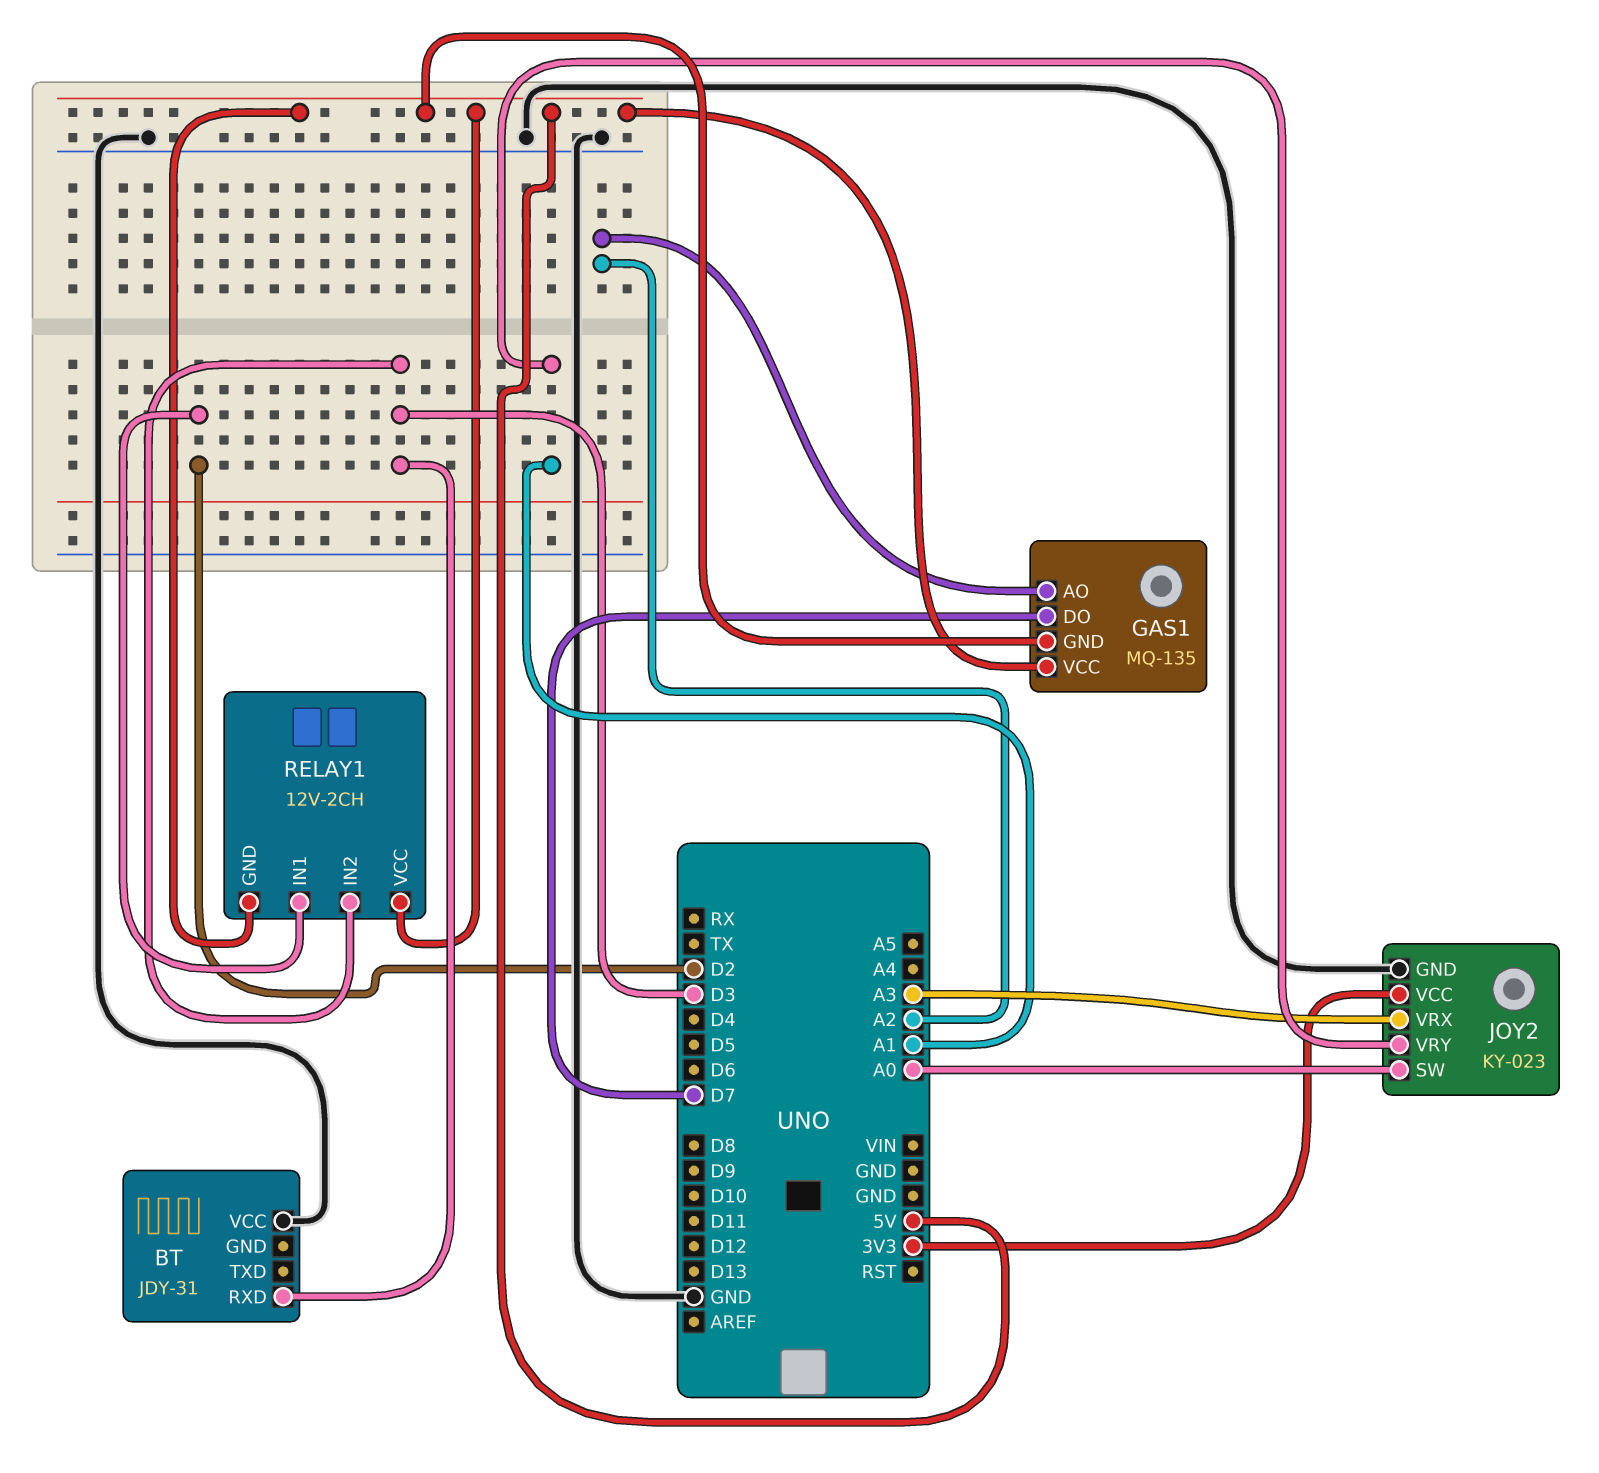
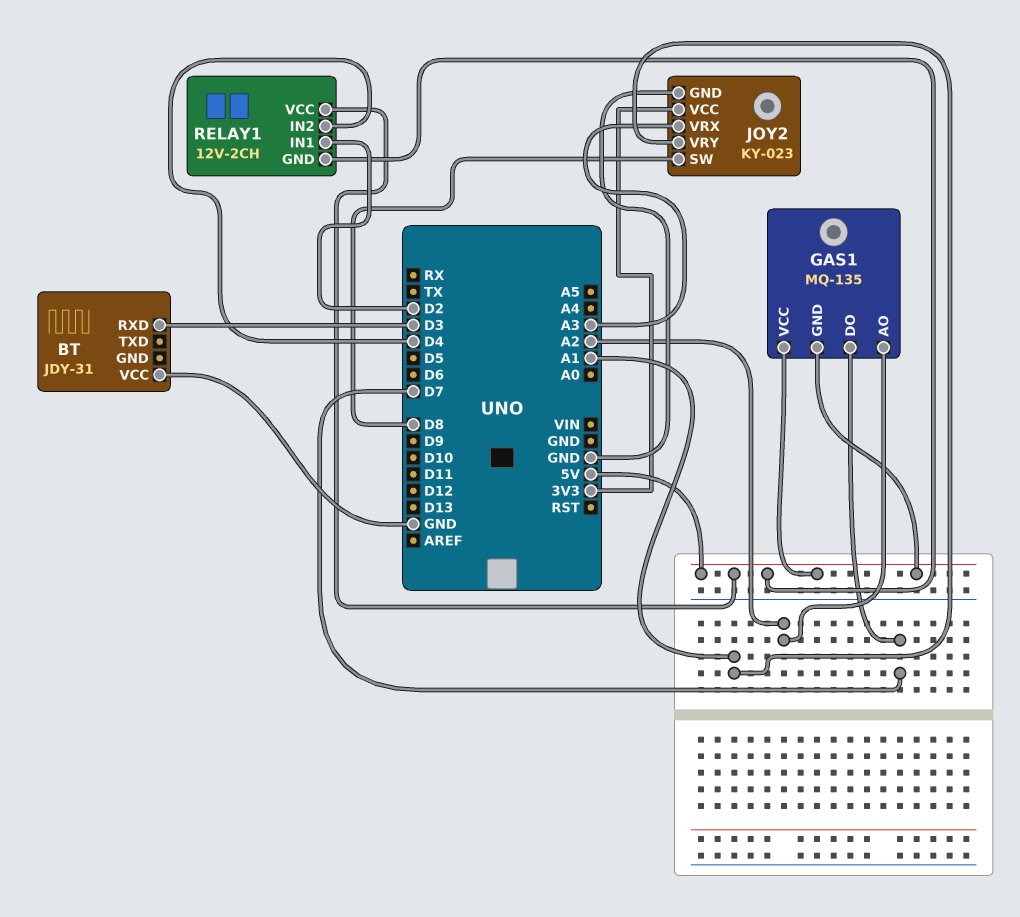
JOY2 pin SW: A0 -> D8
RELAY1 pin IN2: D3 -> D4

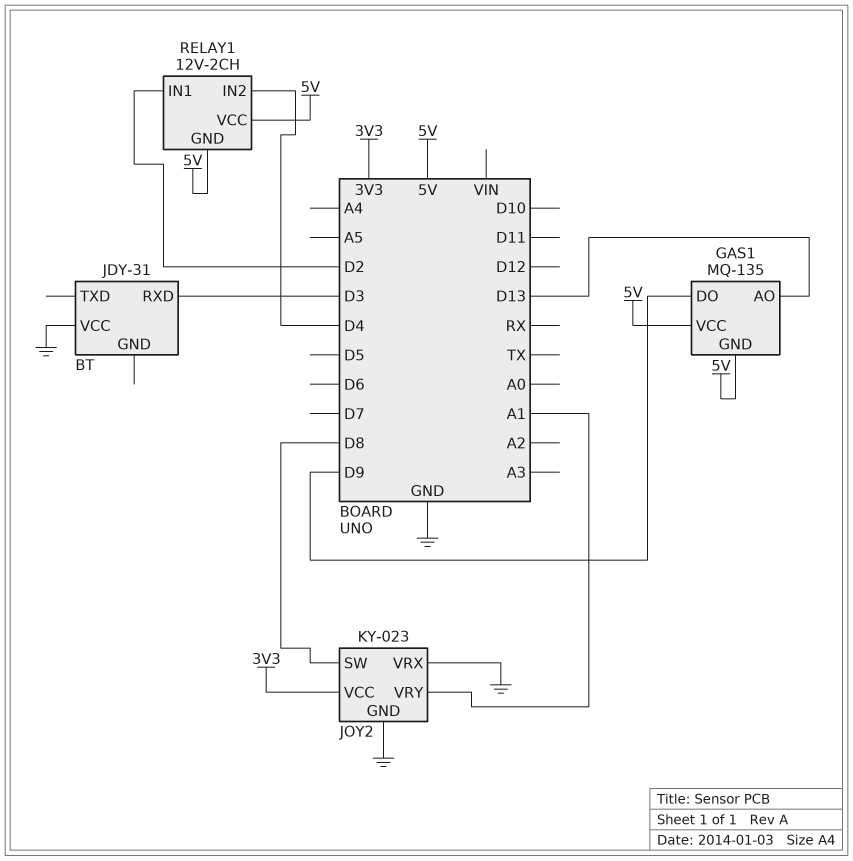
GAS1 pin AO: A2 -> D13
GAS1 pin DO: D7 -> D9
JOY2 pin VRX: A3 -> GND

